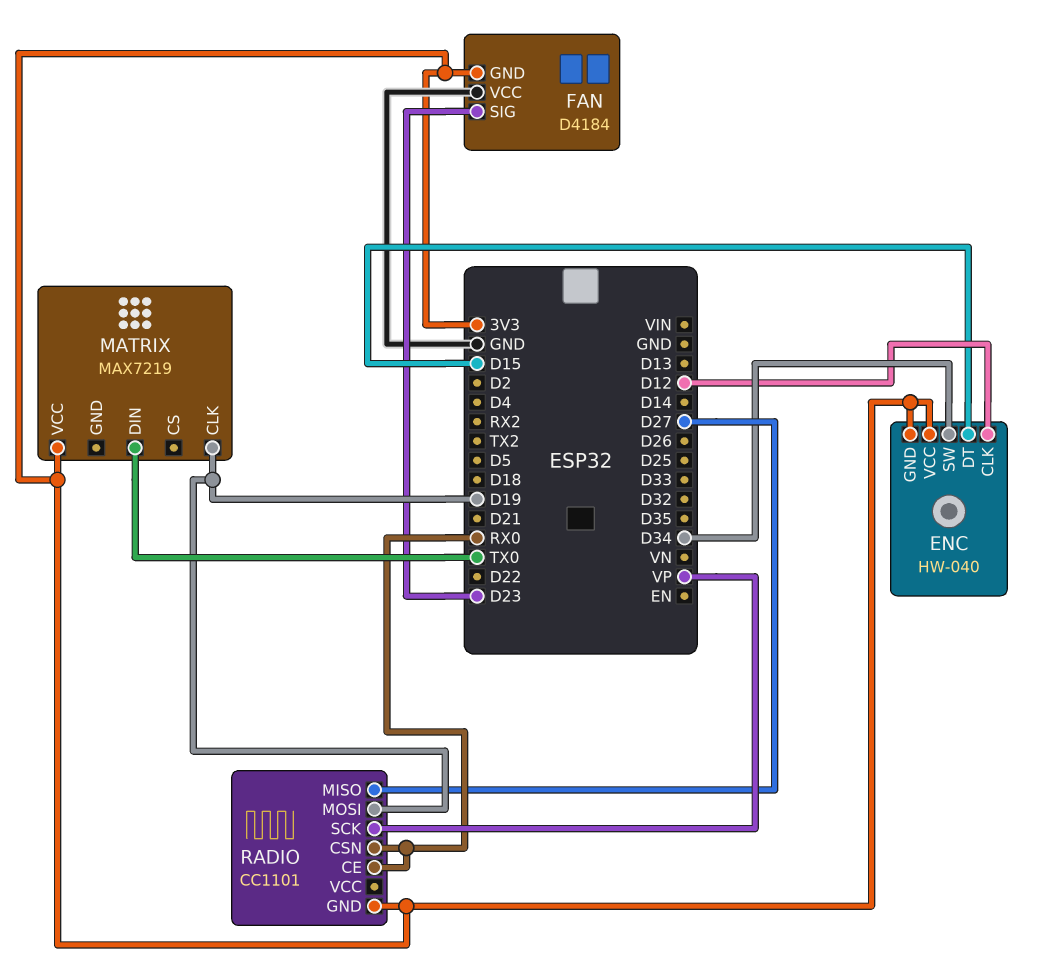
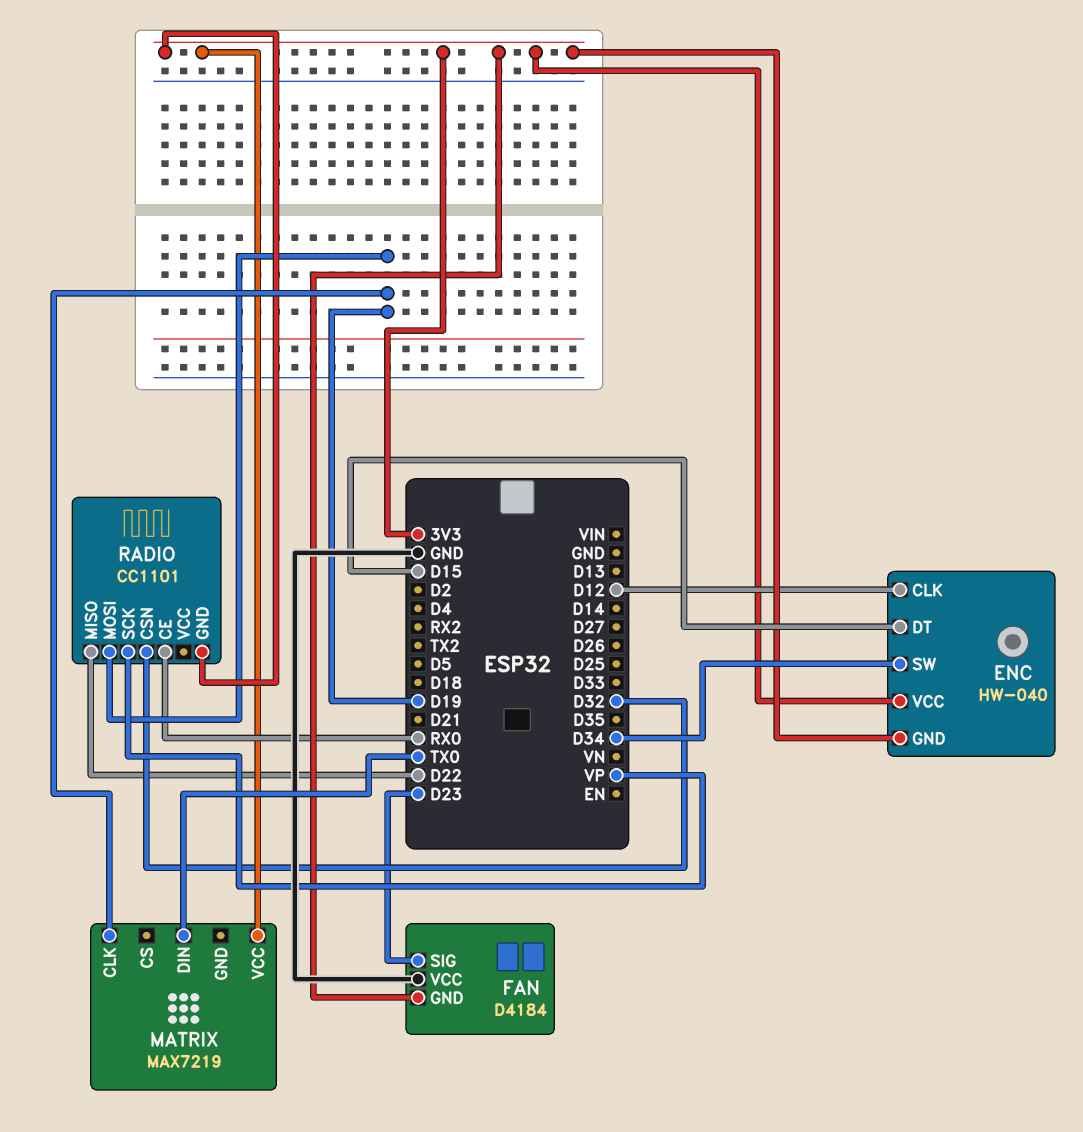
RADIO pin CSN: RX0 -> D32
RADIO pin MISO: D27 -> D22

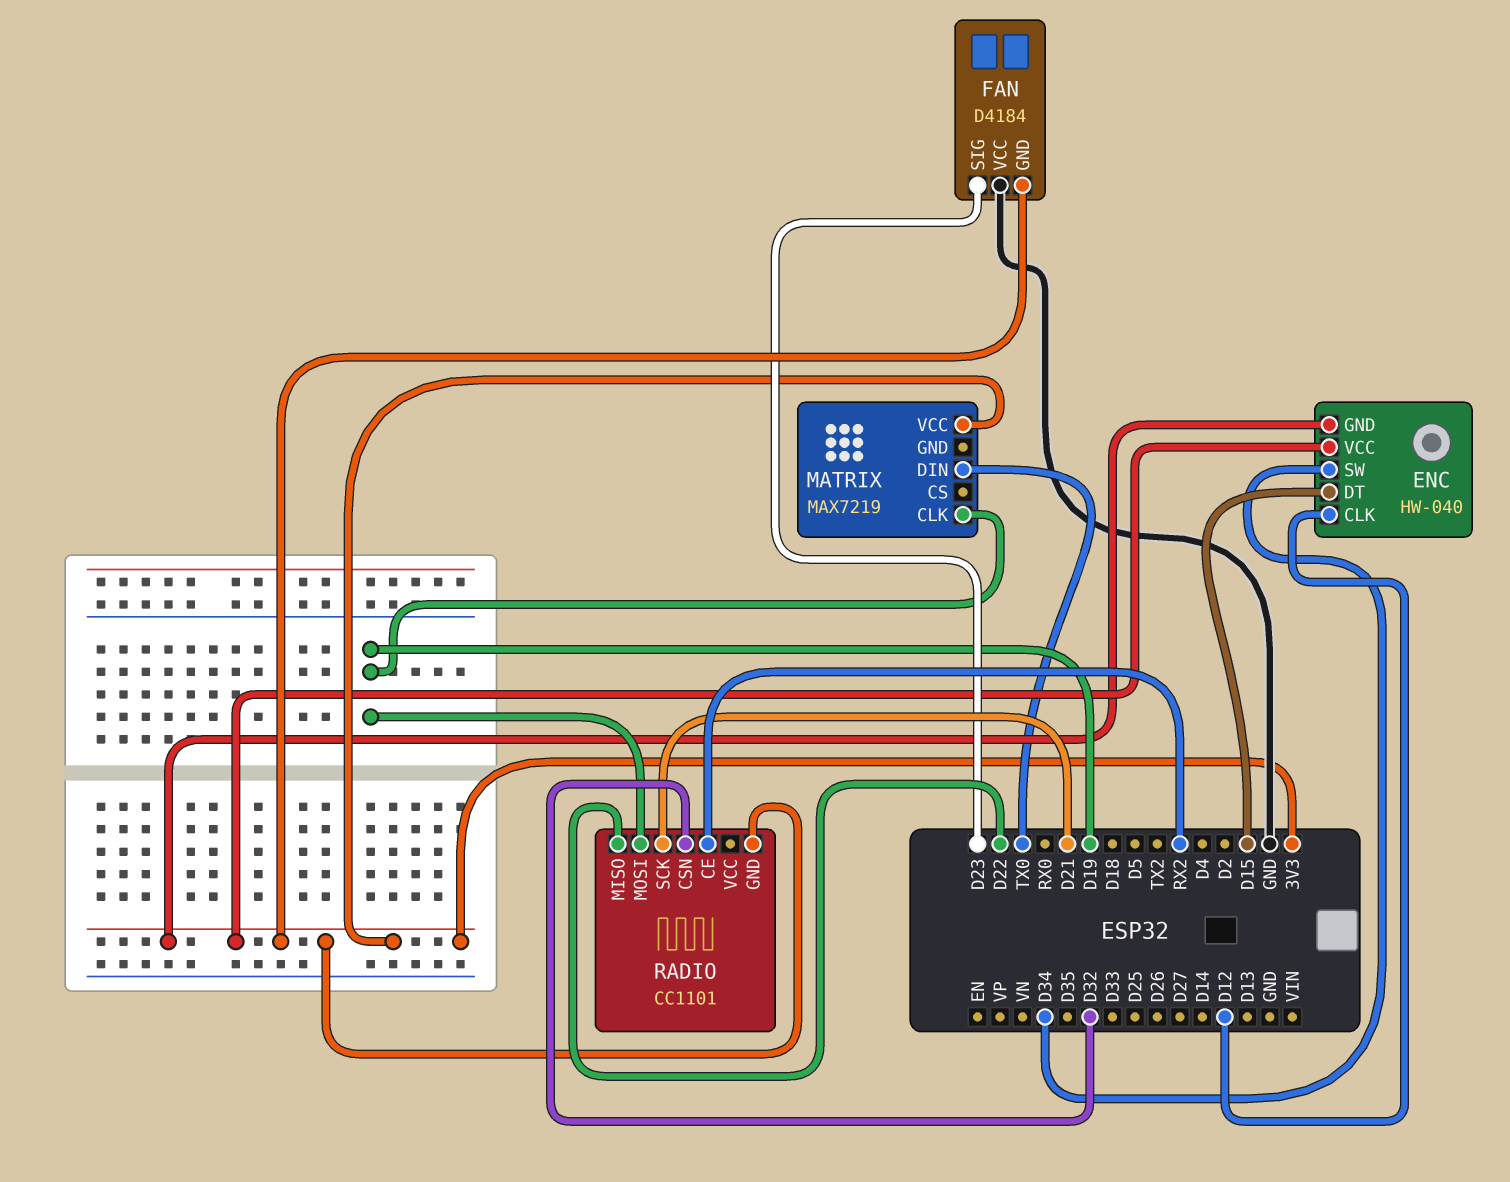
RADIO pin CE: RX0 -> RX2
RADIO pin SCK: VP -> D21

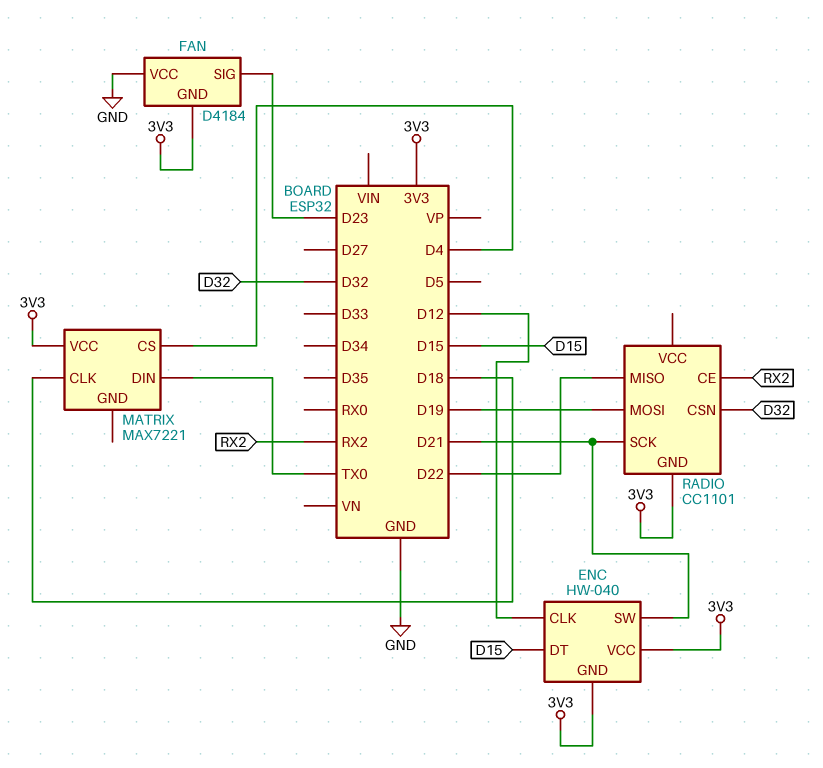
ENC pin SW: D34 -> D21
MATRIX: MAX7219 -> MAX7221
MATRIX pin CLK: D19 -> D18
MATRIX pin CS: none -> D4

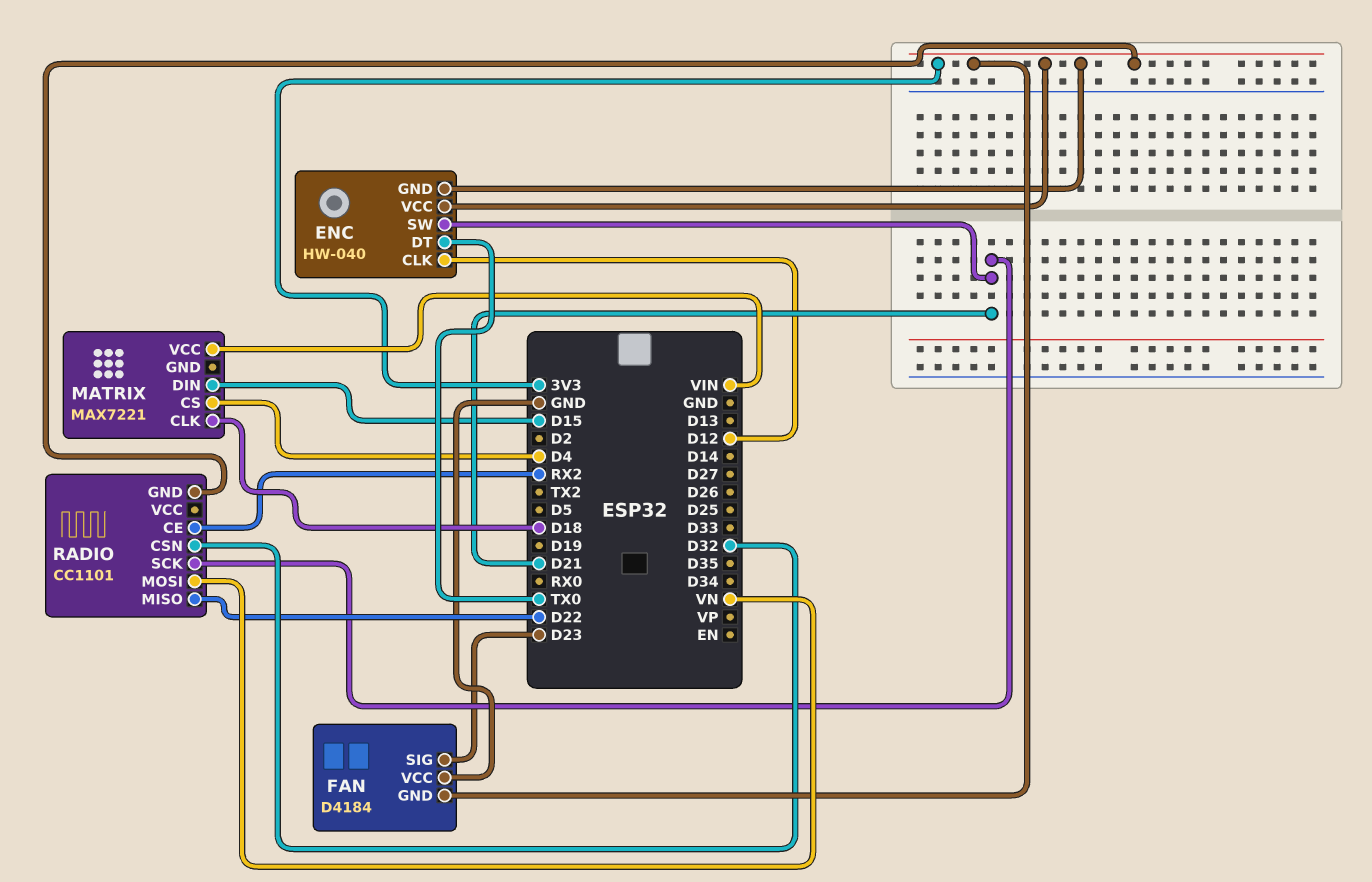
ENC pin DT: D15 -> TX0
MATRIX pin DIN: TX0 -> D15
MATRIX pin VCC: 3V3 -> VIN
RADIO pin MOSI: D19 -> VN

